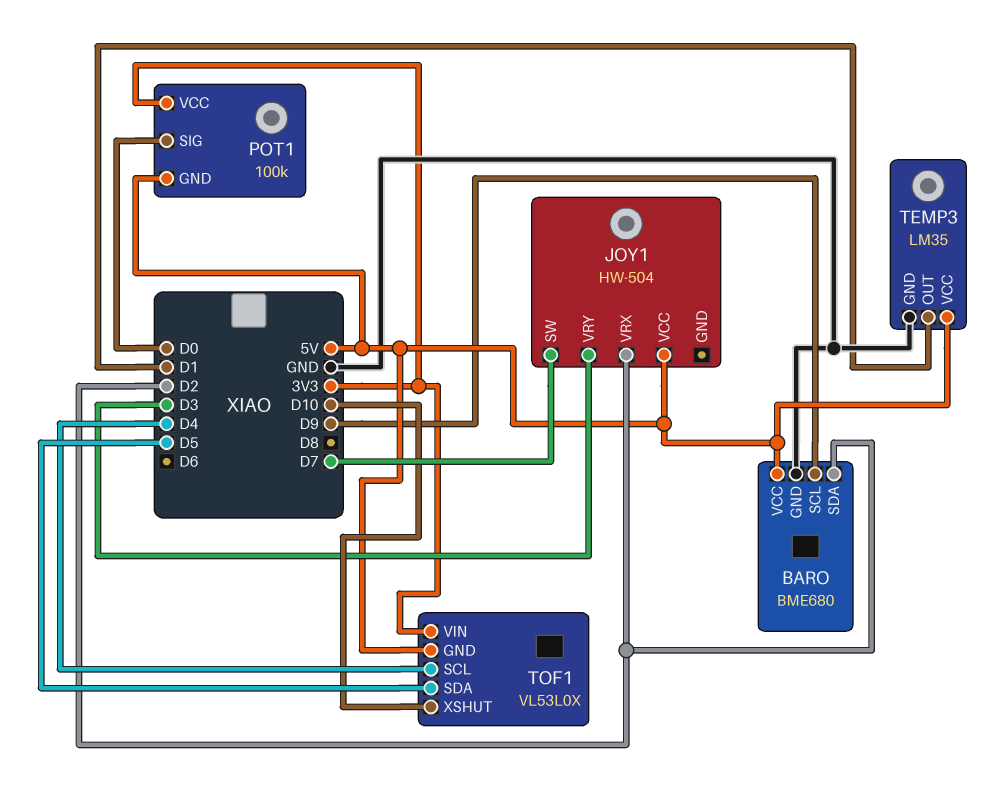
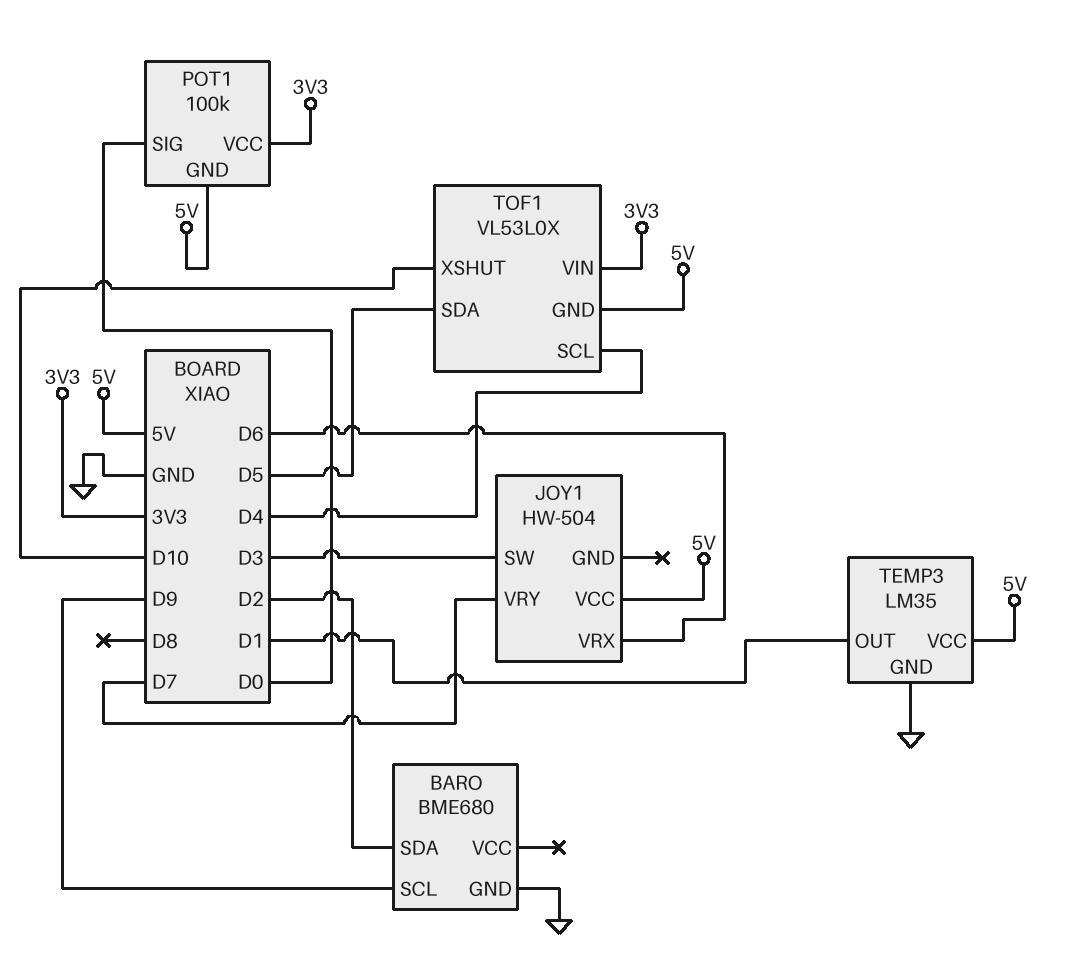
BARO pin VCC: 5V -> none
JOY1 pin SW: D7 -> D3
JOY1 pin VRX: D2 -> D6
JOY1 pin VRY: D3 -> D7

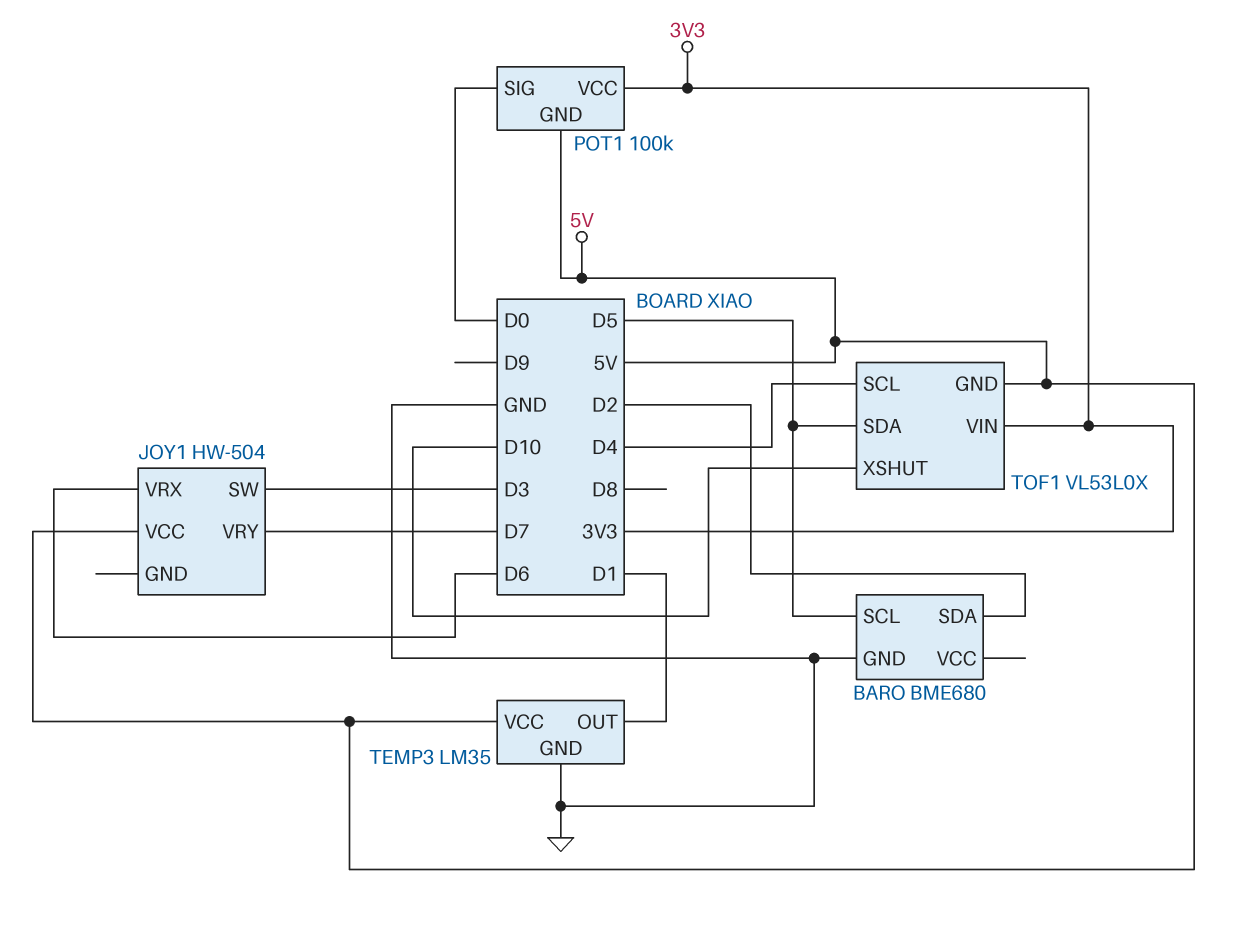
BARO pin SCL: D9 -> D5

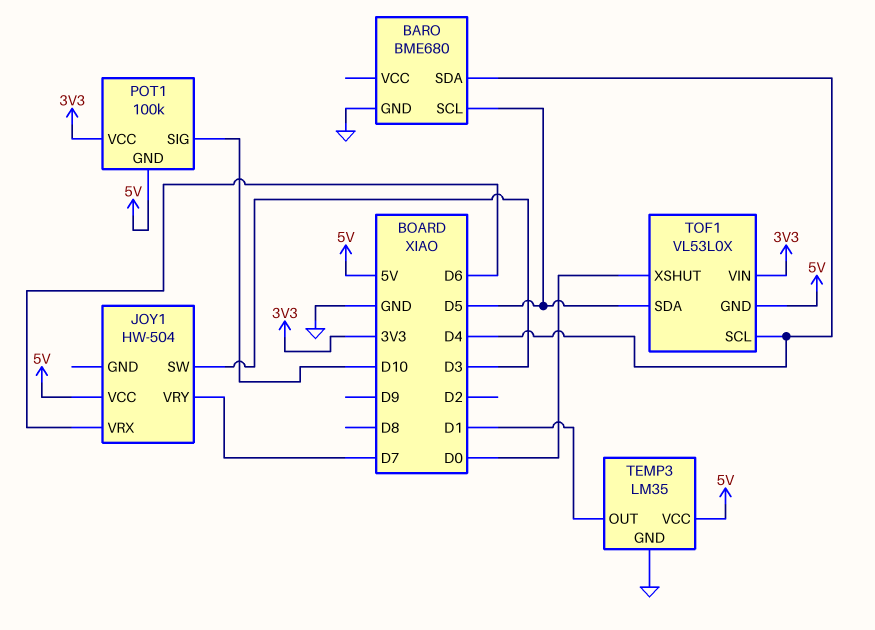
BARO pin SDA: D2 -> D4
POT1 pin SIG: D0 -> D10
TOF1 pin XSHUT: D10 -> D0

